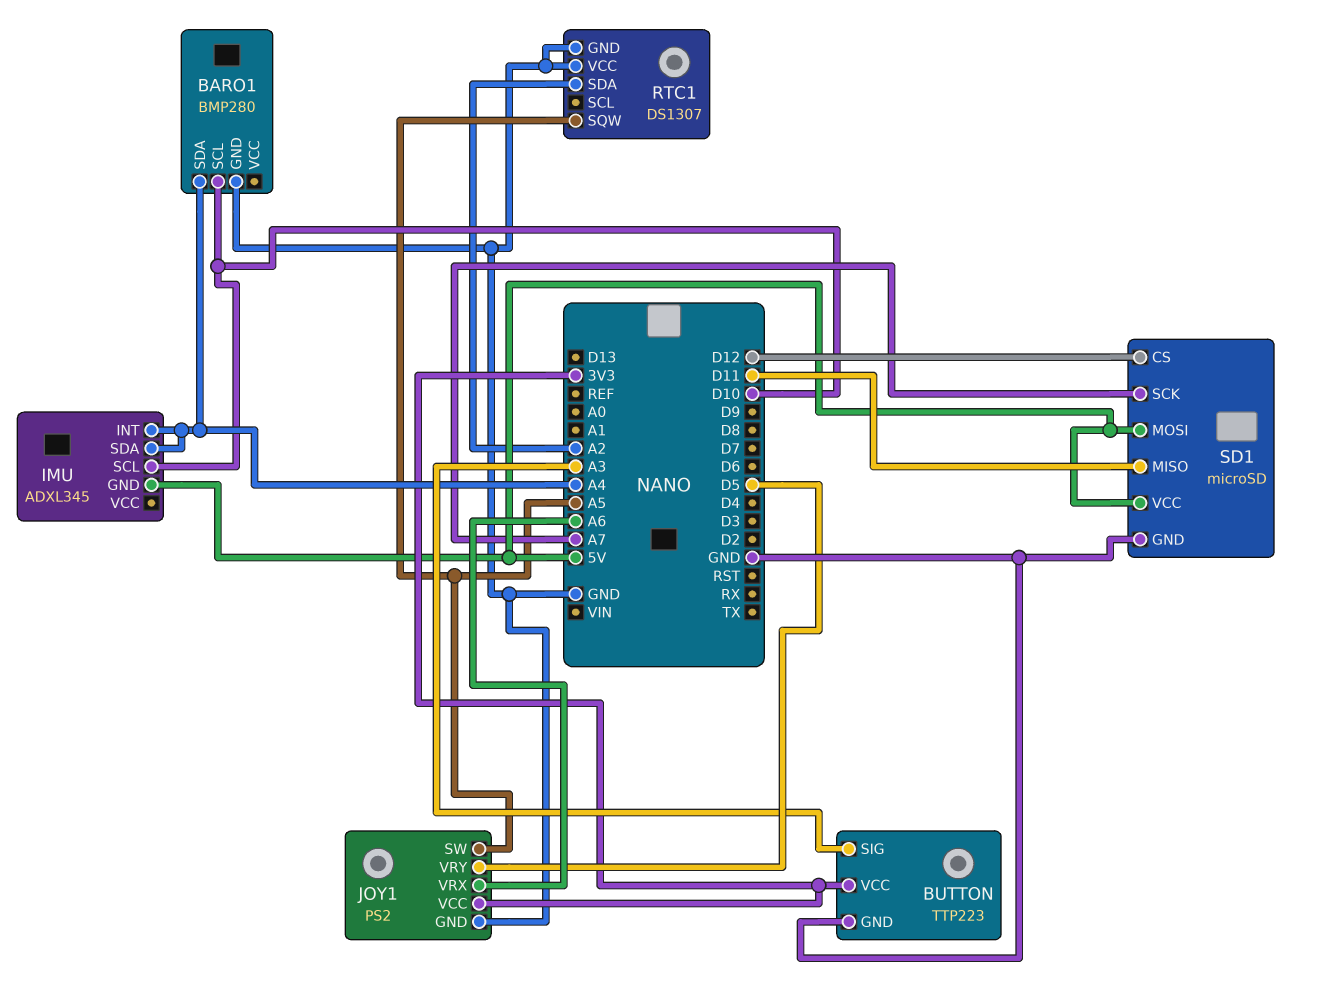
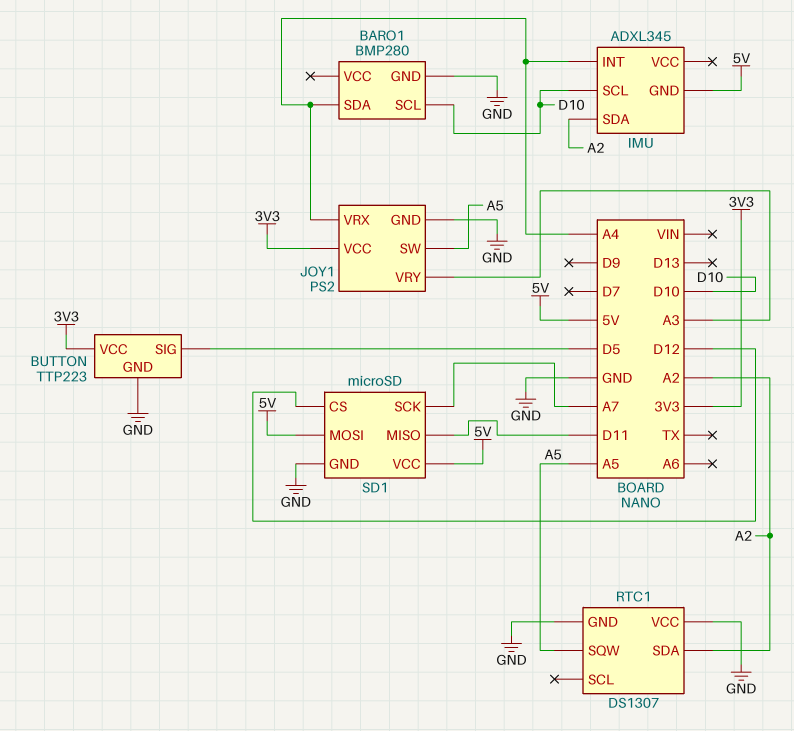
BUTTON pin SIG: A3 -> D5
IMU pin SDA: A4 -> A2
JOY1 pin VRX: A6 -> A4
JOY1 pin VRY: D5 -> A3

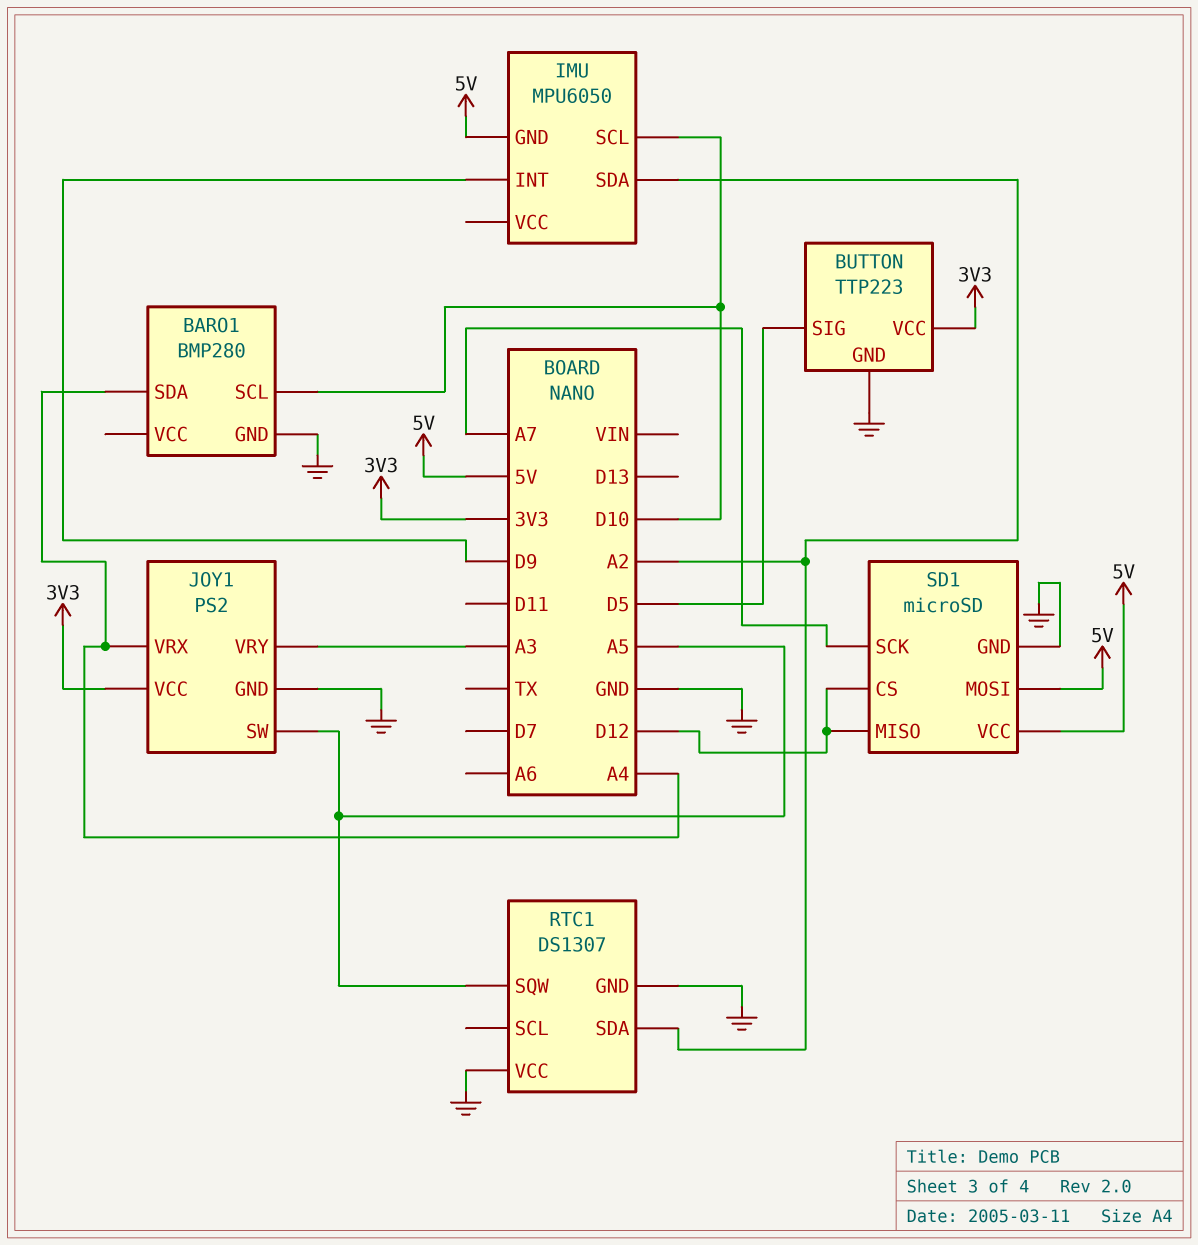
IMU: ADXL345 -> MPU6050
IMU pin INT: A4 -> D9
SD1 pin MISO: D11 -> D12

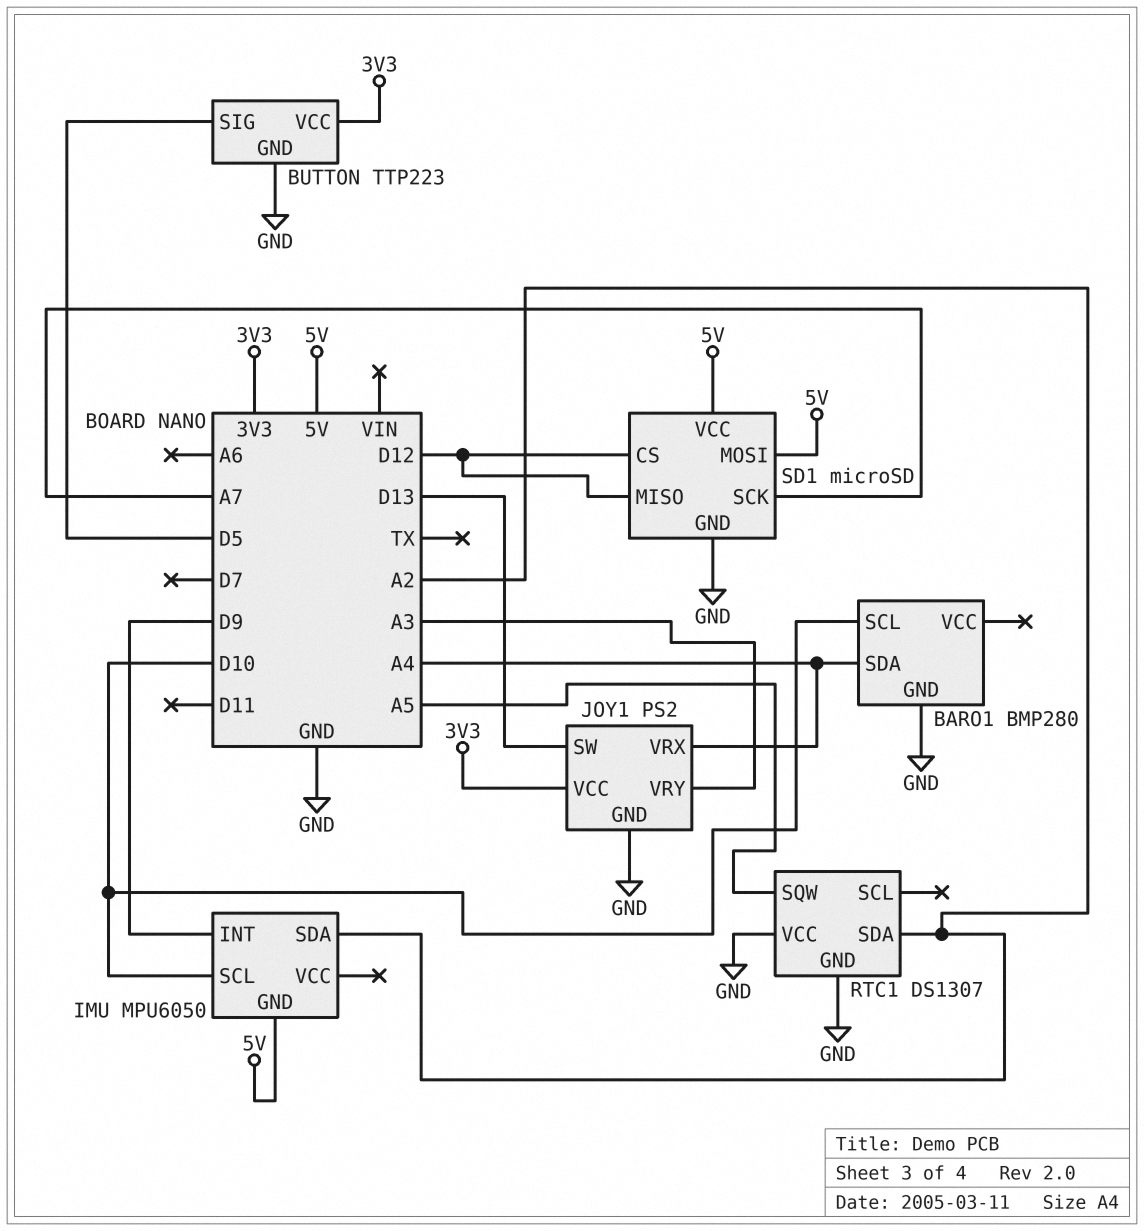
JOY1 pin SW: A5 -> D13

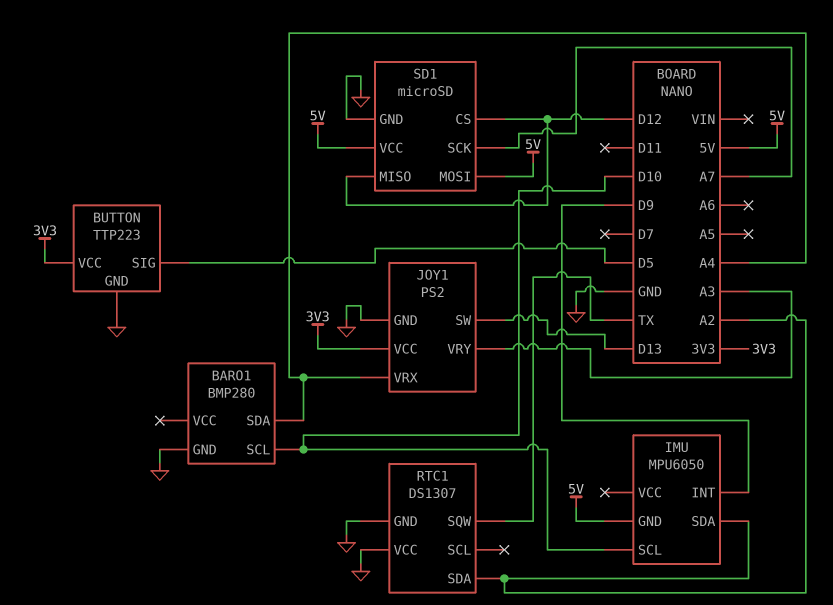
RTC1 pin SQW: A5 -> TX

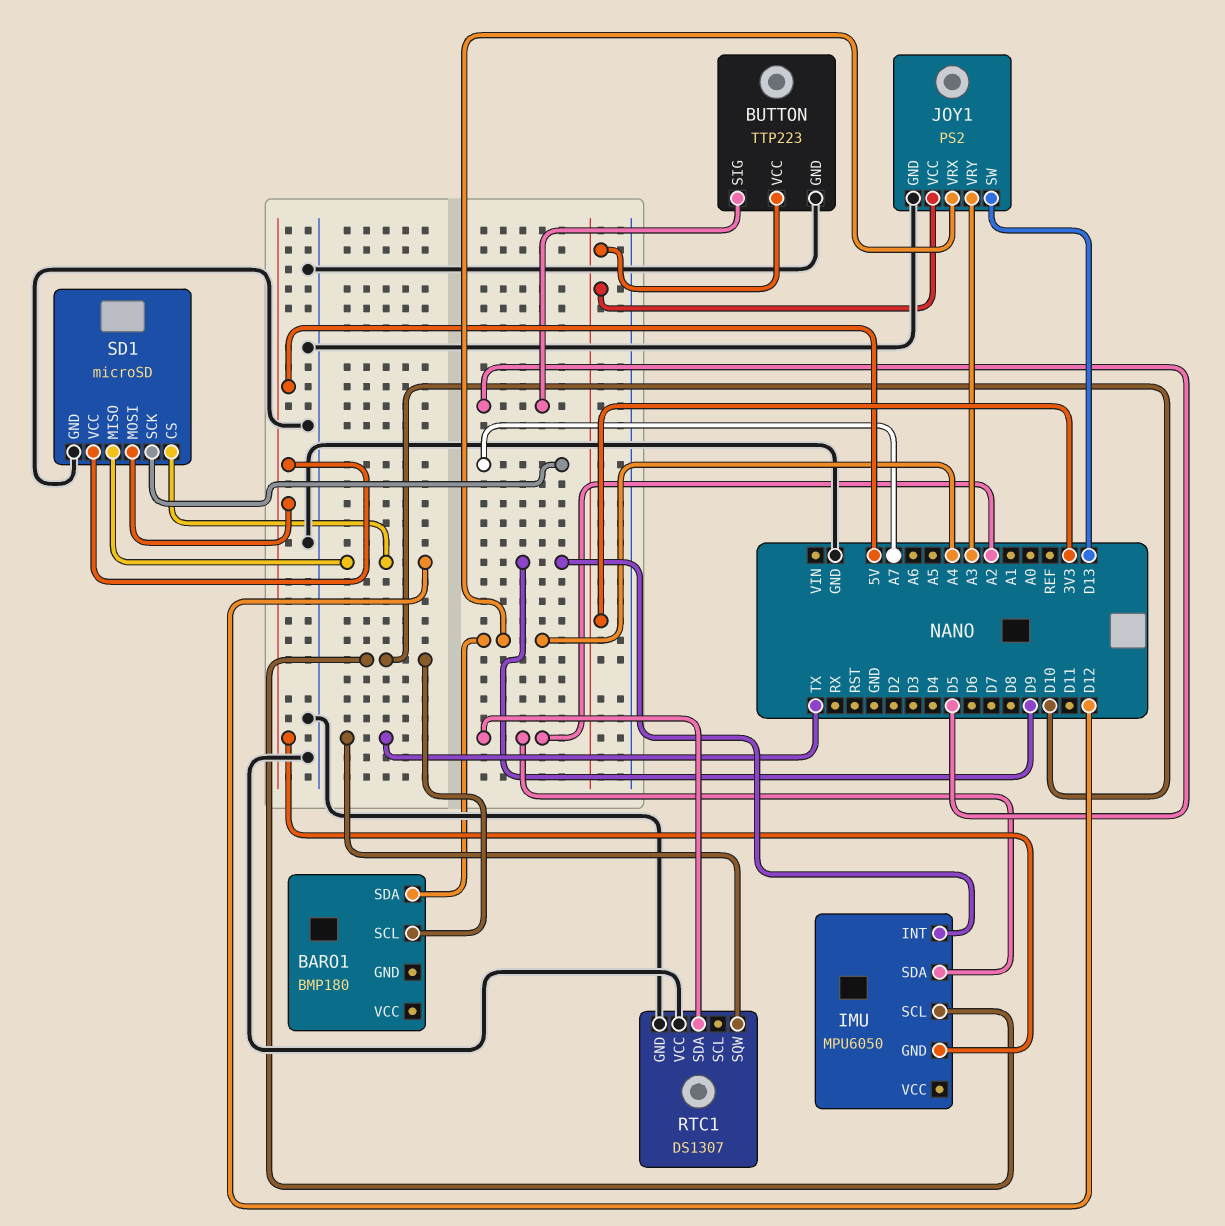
BARO1: BMP280 -> BMP180
BARO1 pin GND: GND -> none

